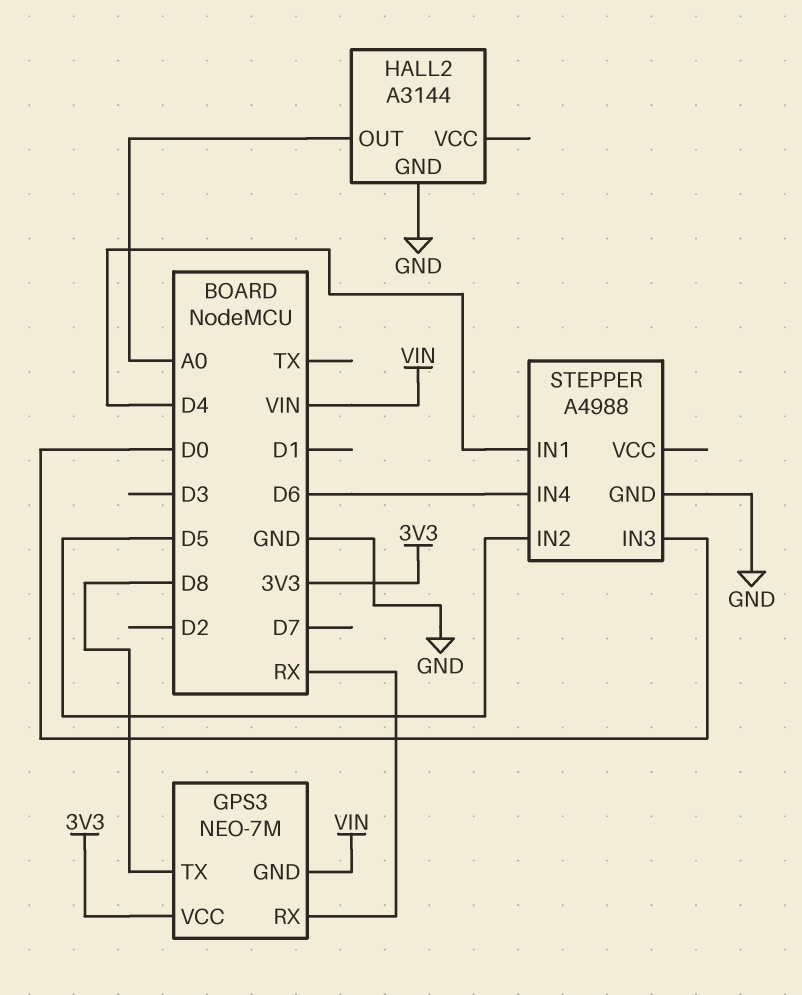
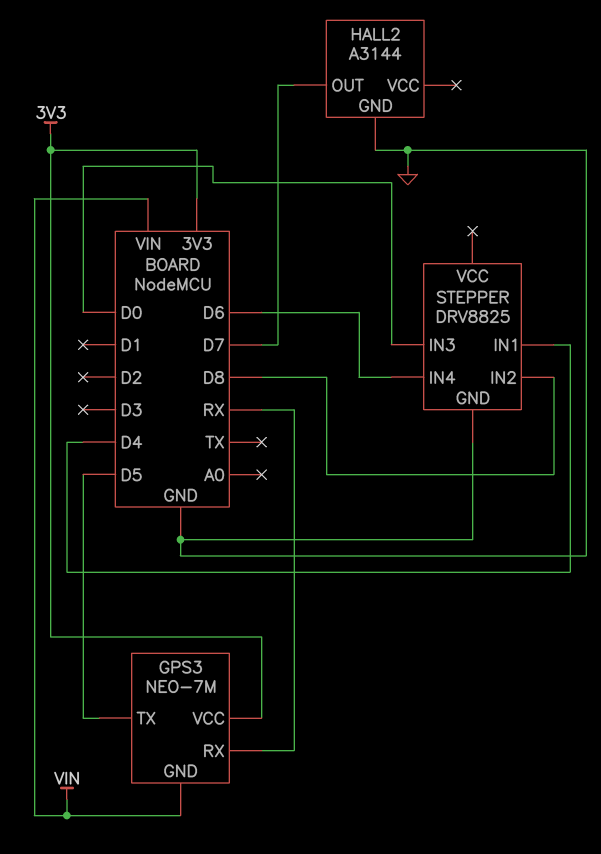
GPS3 pin TX: D8 -> D5
HALL2 pin OUT: A0 -> D7
STEPPER: A4988 -> DRV8825
STEPPER pin IN2: D5 -> D8

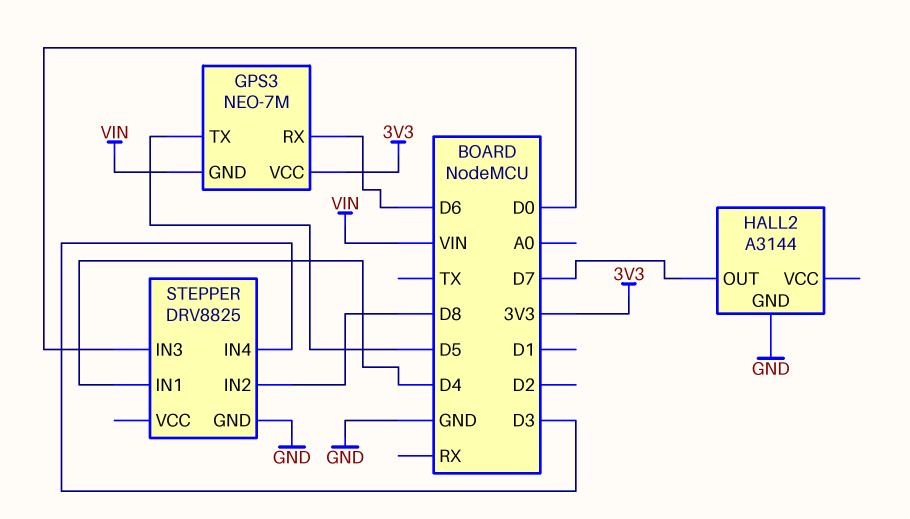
GPS3 pin RX: RX -> D6
STEPPER pin IN4: D6 -> D3

